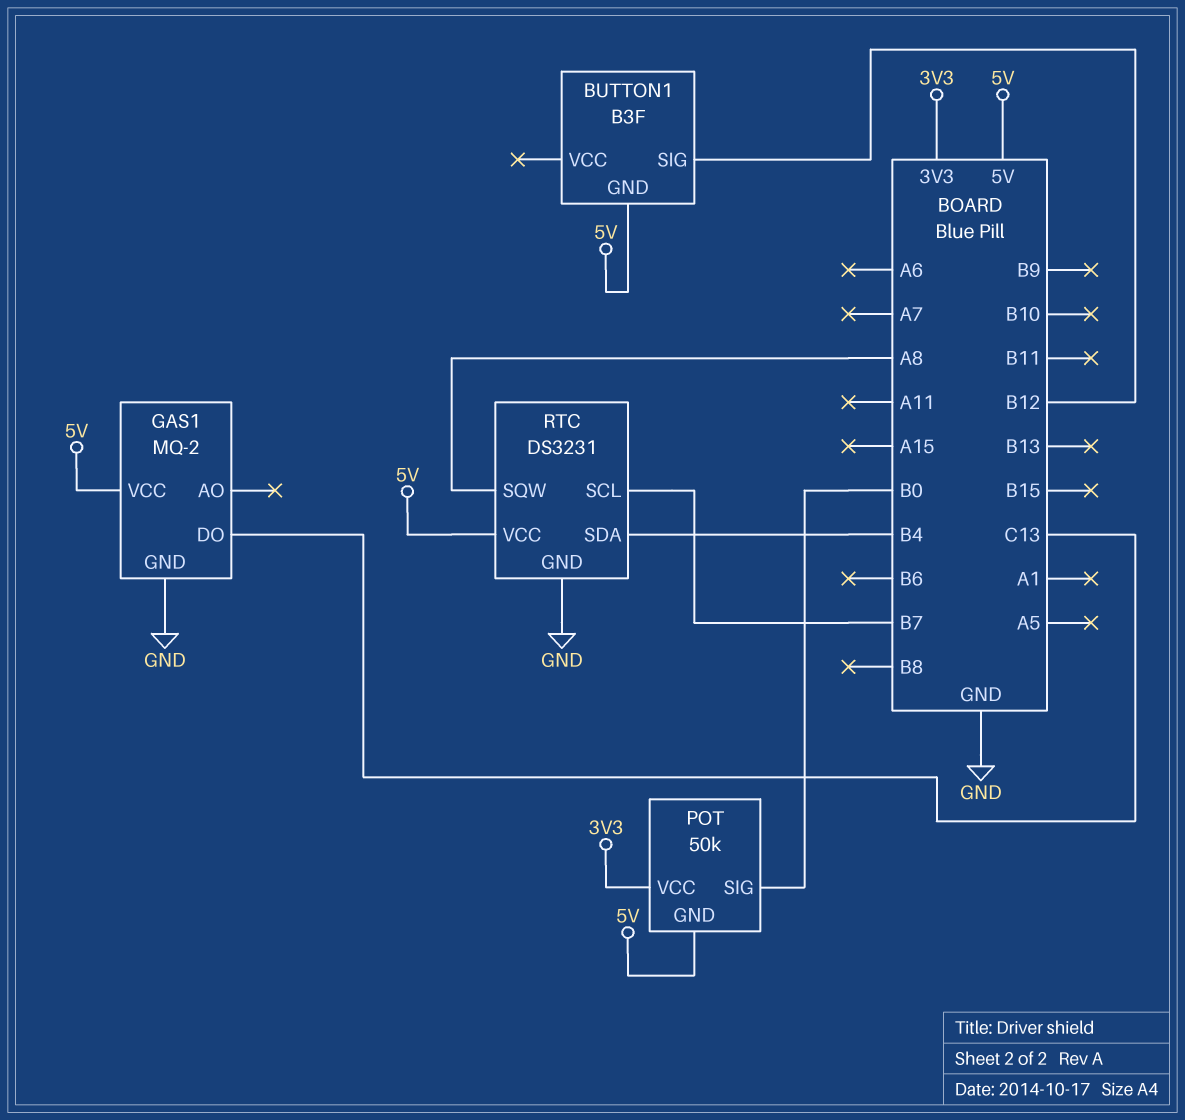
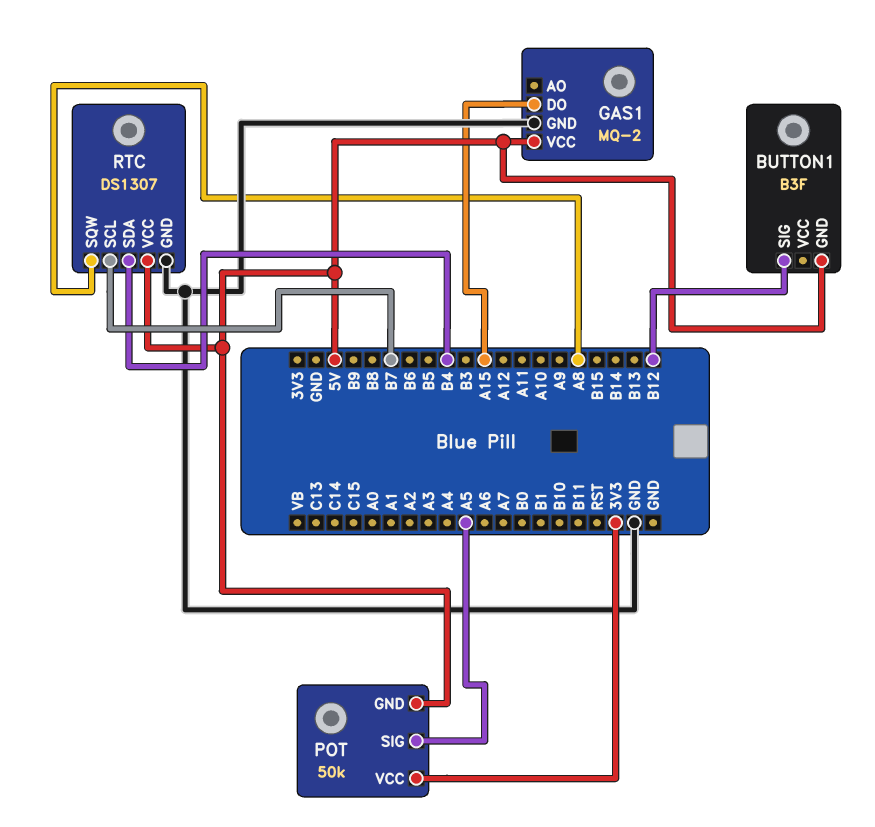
GAS1 pin DO: C13 -> A15
POT pin SIG: B0 -> A5
RTC: DS3231 -> DS1307

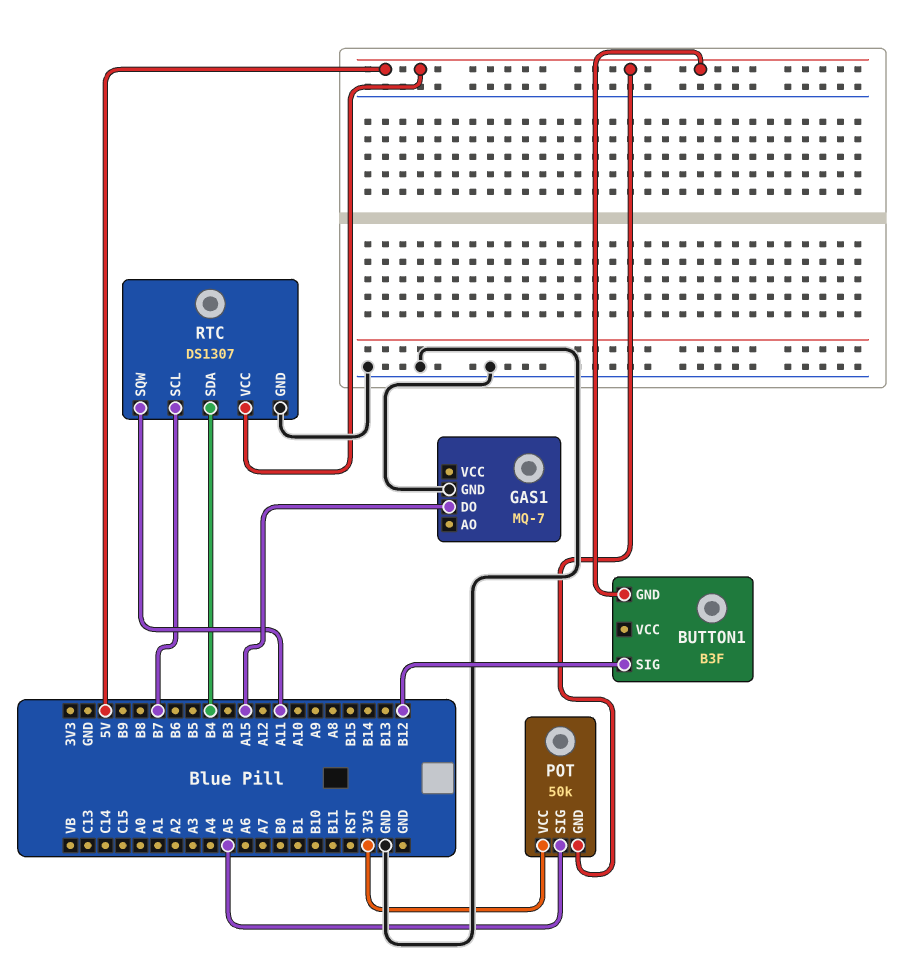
GAS1: MQ-2 -> MQ-7
GAS1 pin VCC: 5V -> none
RTC pin SQW: A8 -> A11

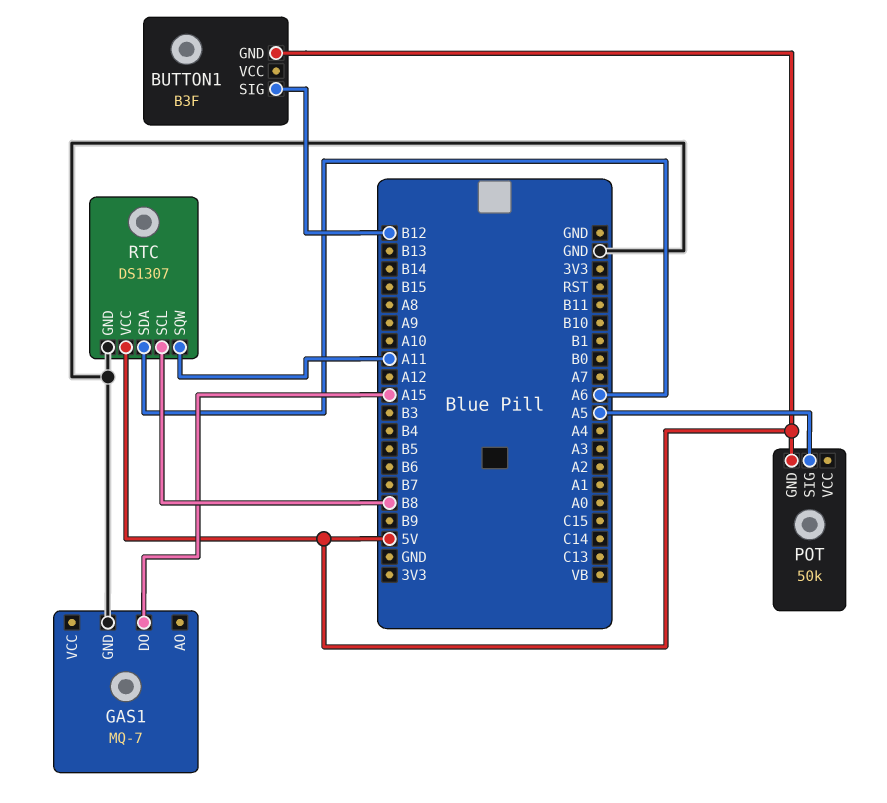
POT pin VCC: 3V3 -> none
RTC pin SCL: B7 -> B8
RTC pin SDA: B4 -> A6

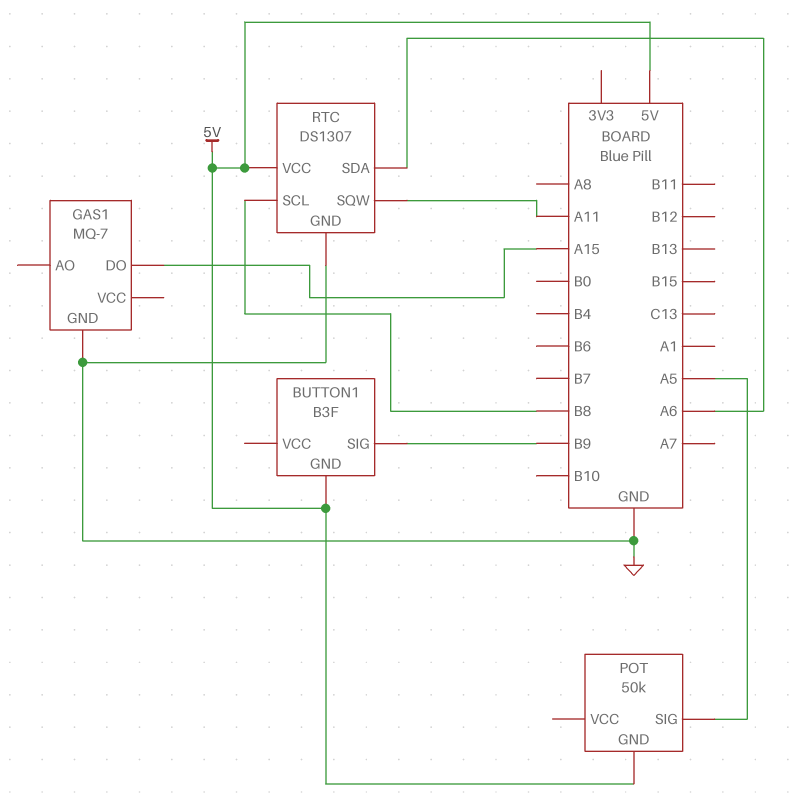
BUTTON1 pin SIG: B12 -> B9

